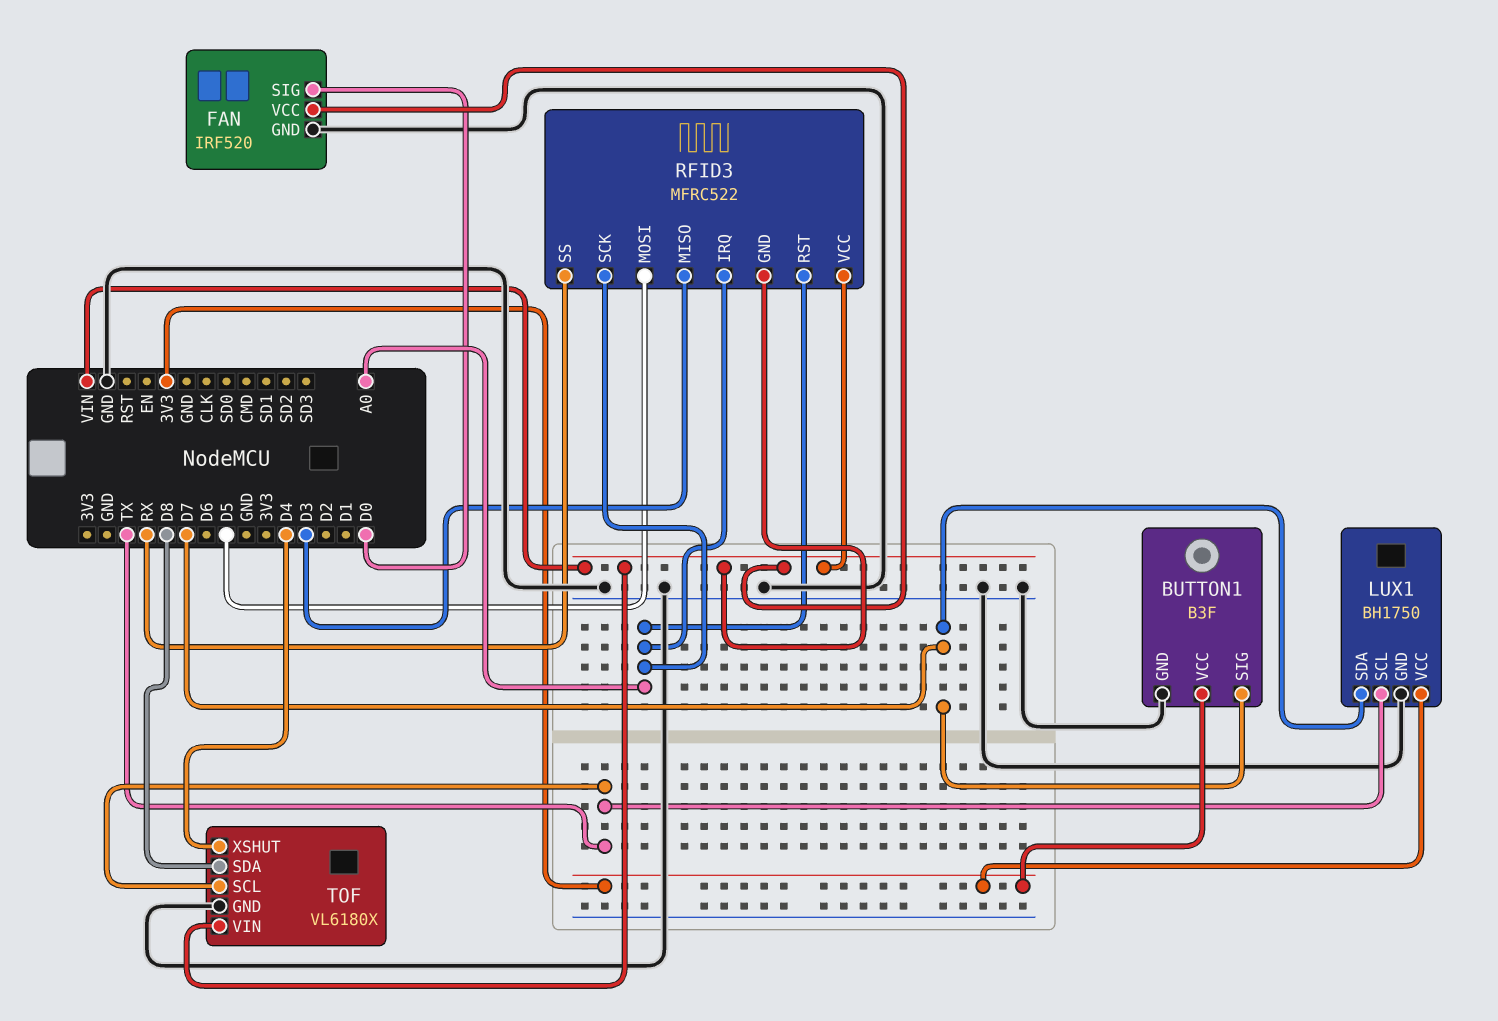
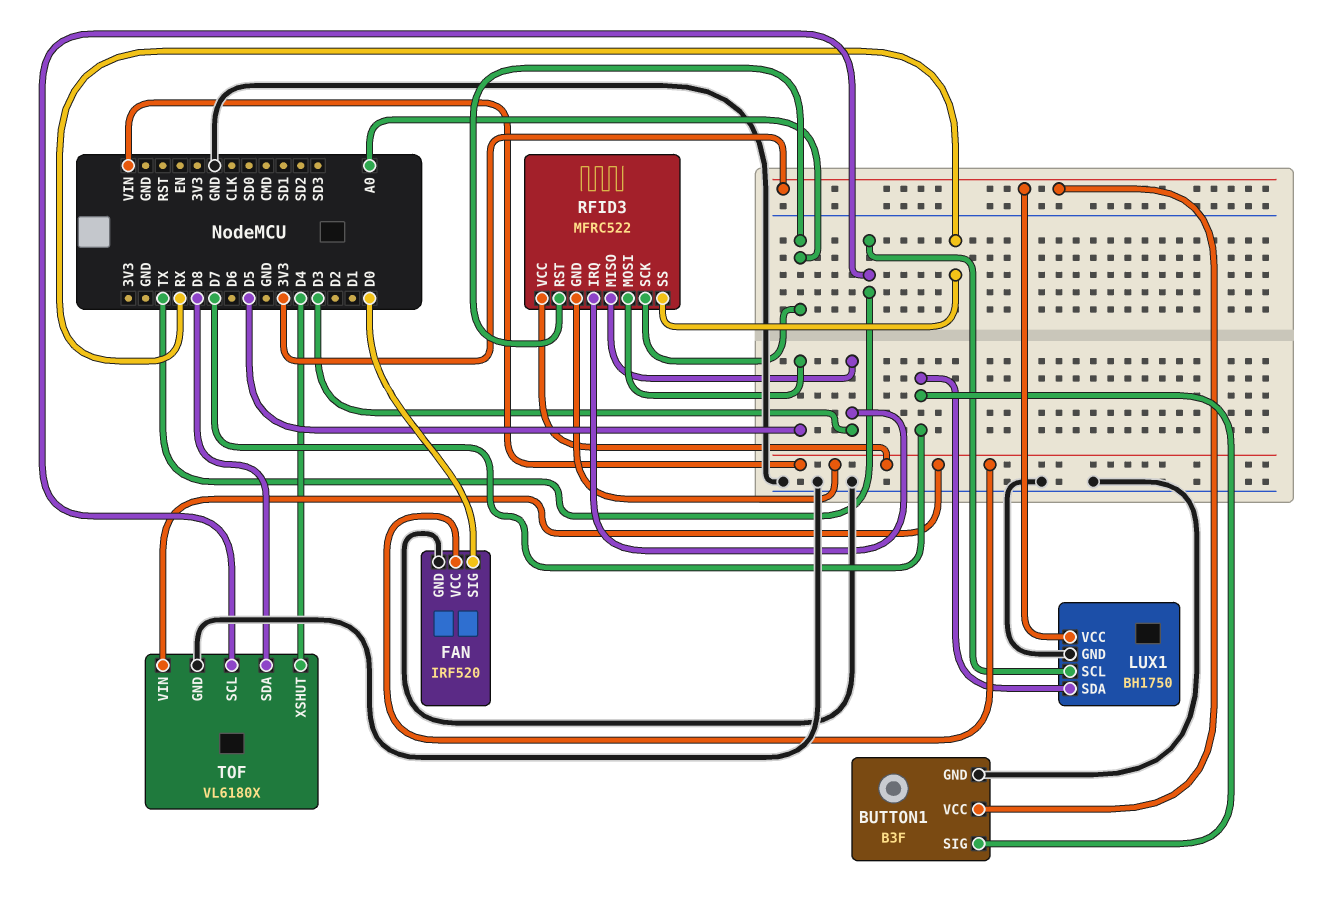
RFID3 pin IRQ: A0 -> D3

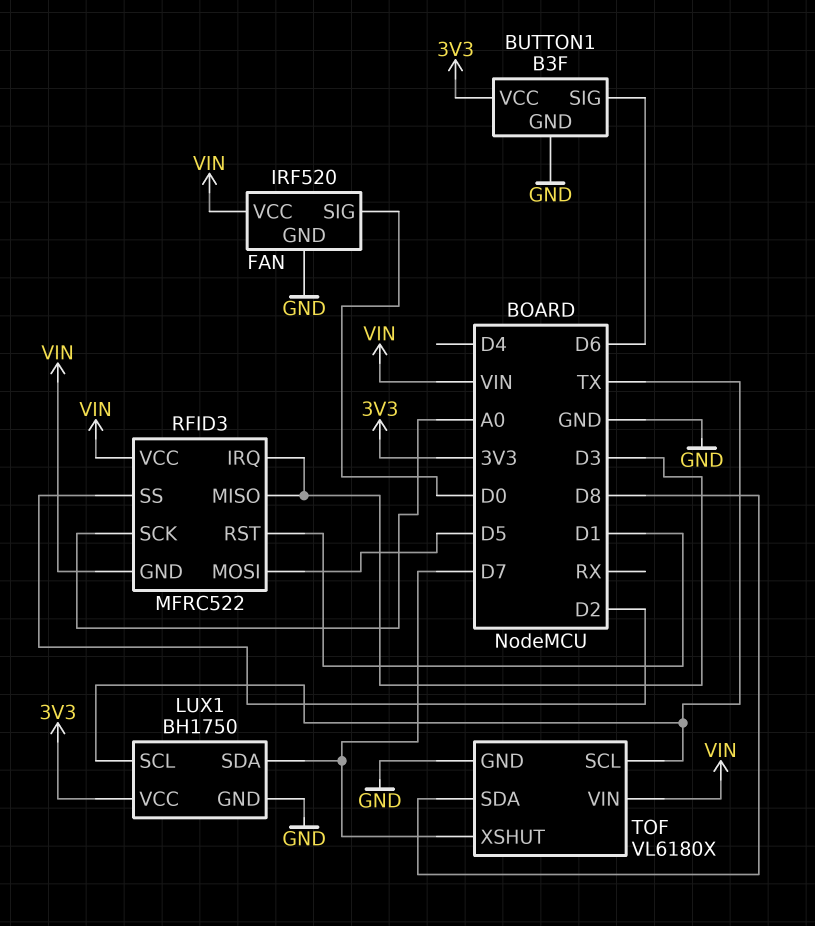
BUTTON1 pin SIG: D7 -> D6
RFID3 pin RST: A0 -> D1
RFID3 pin SS: RX -> D2
TOF pin XSHUT: D4 -> D7

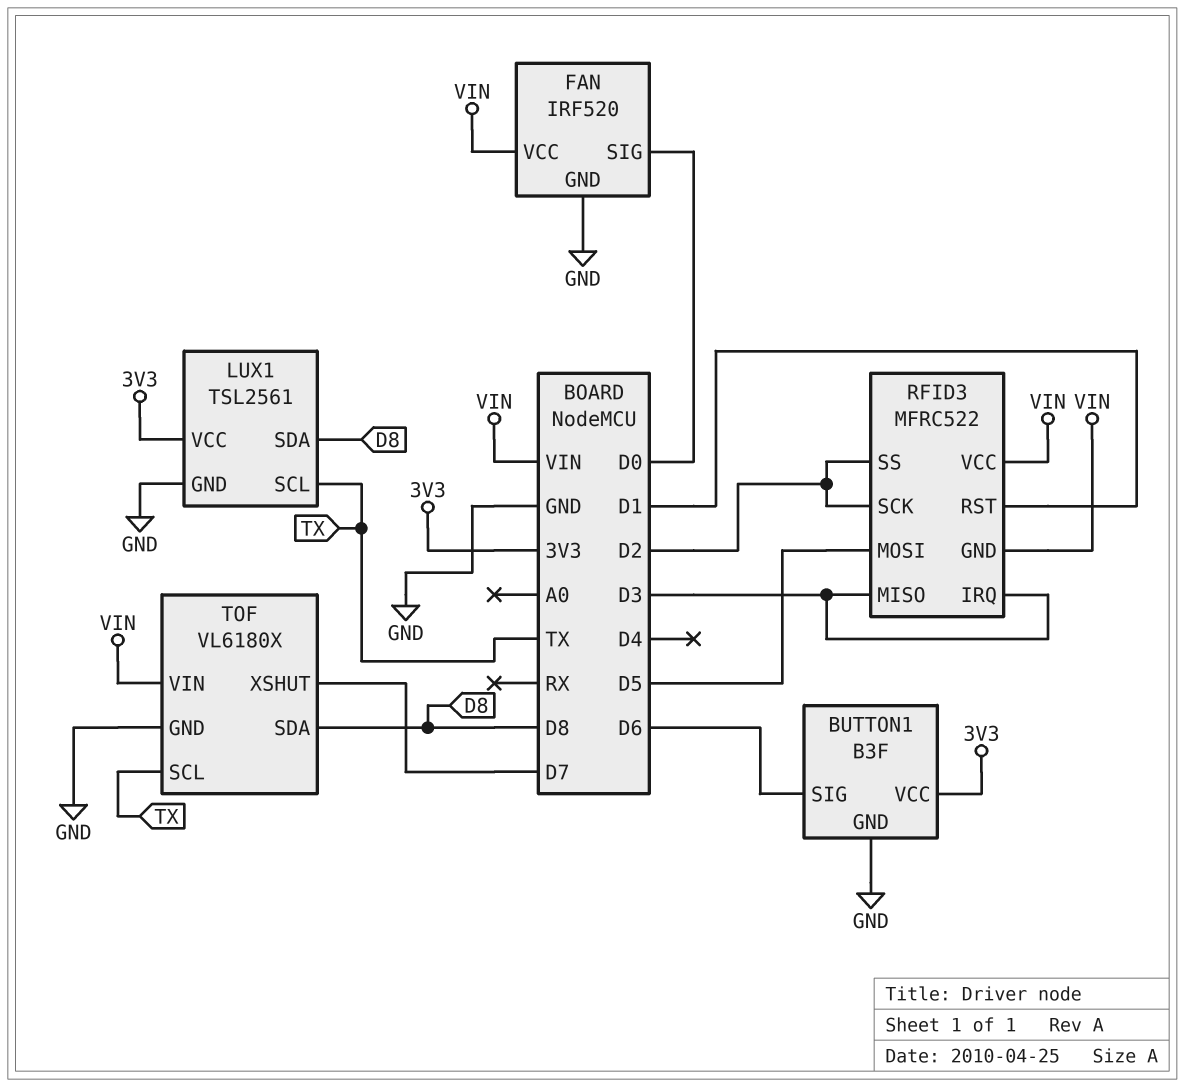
LUX1: BH1750 -> TSL2561
LUX1 pin SDA: D7 -> D8
RFID3 pin SCK: A0 -> D2

